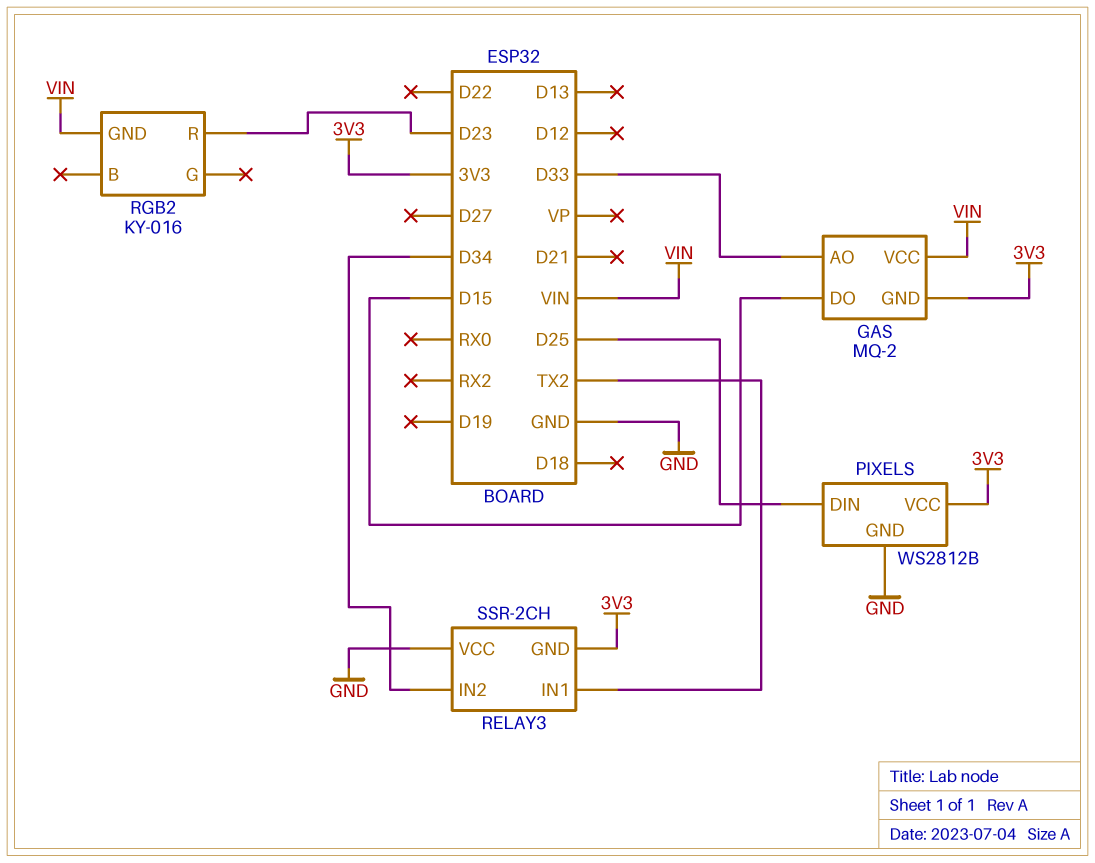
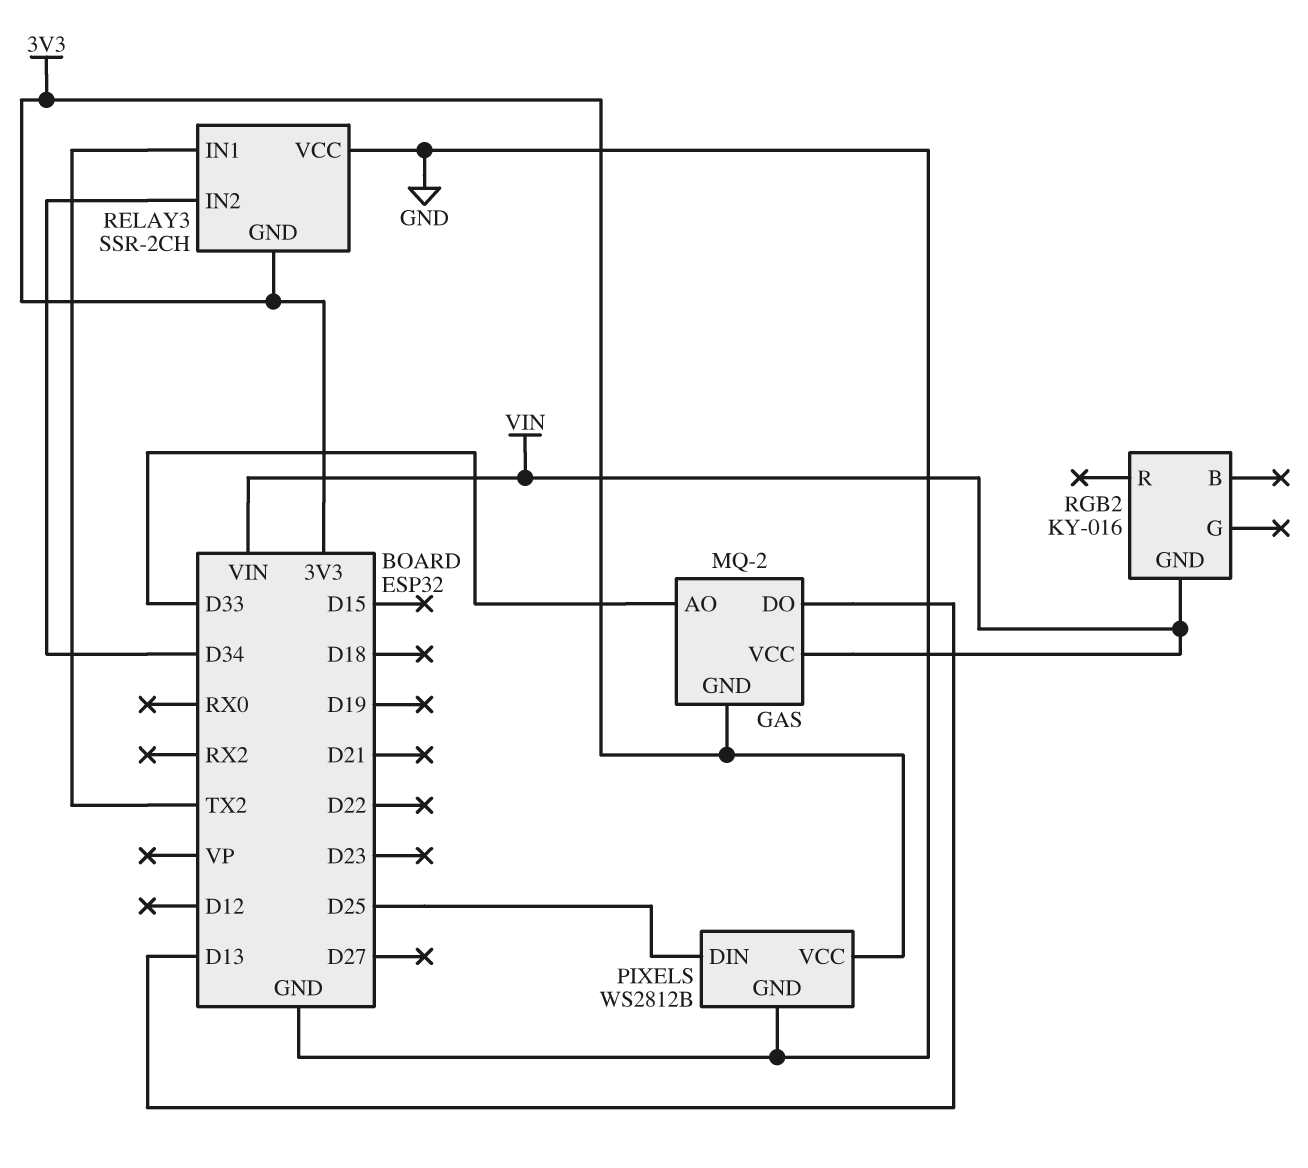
GAS pin DO: D15 -> D13
RGB2 pin R: D23 -> none

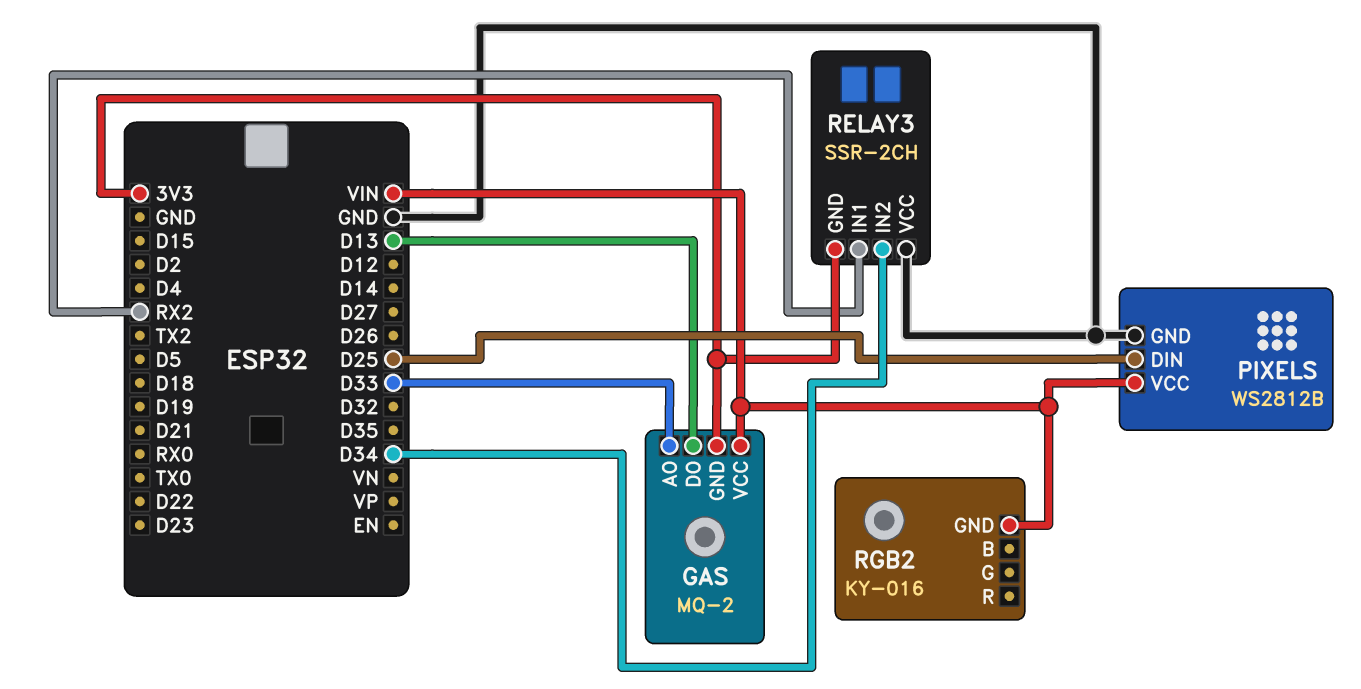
PIXELS pin VCC: 3V3 -> VIN
RELAY3 pin IN1: TX2 -> RX2

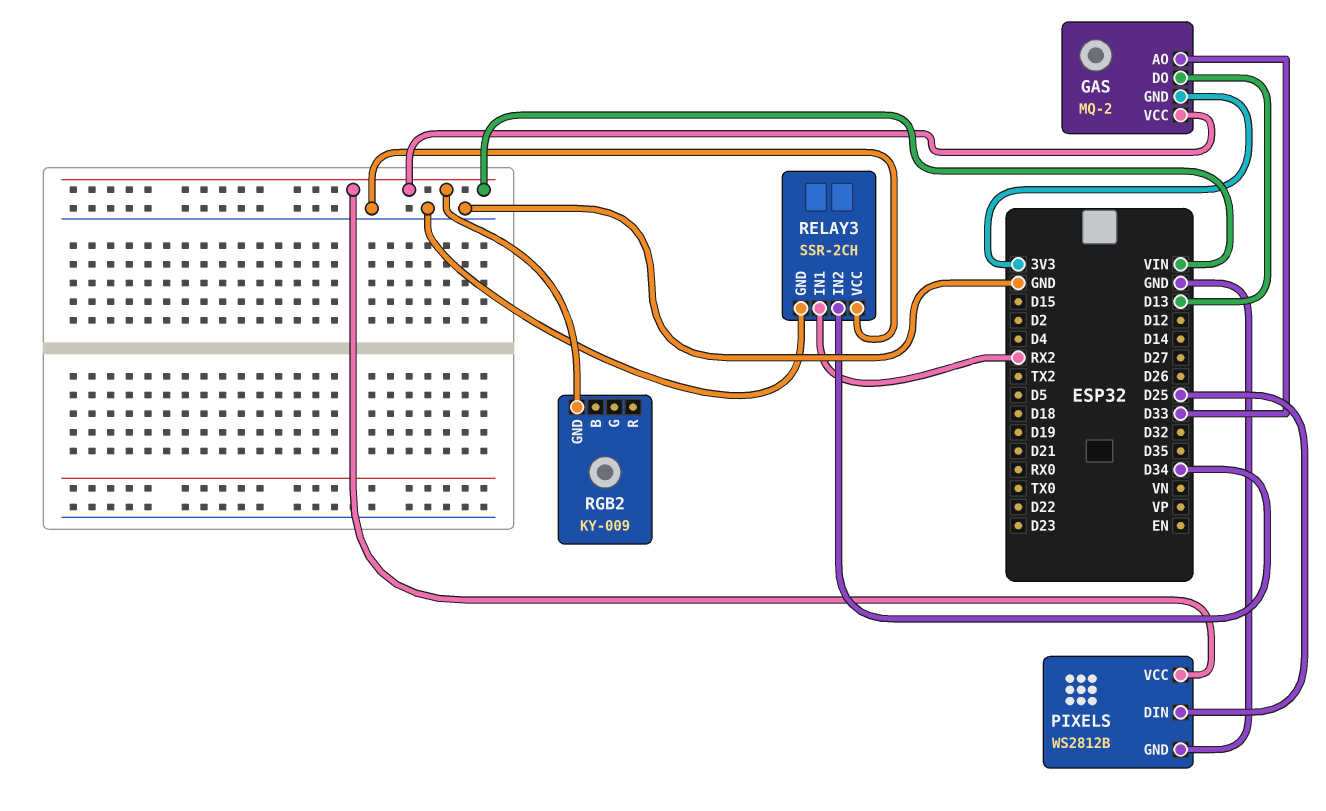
RELAY3 pin GND: 3V3 -> GND
RGB2: KY-016 -> KY-009

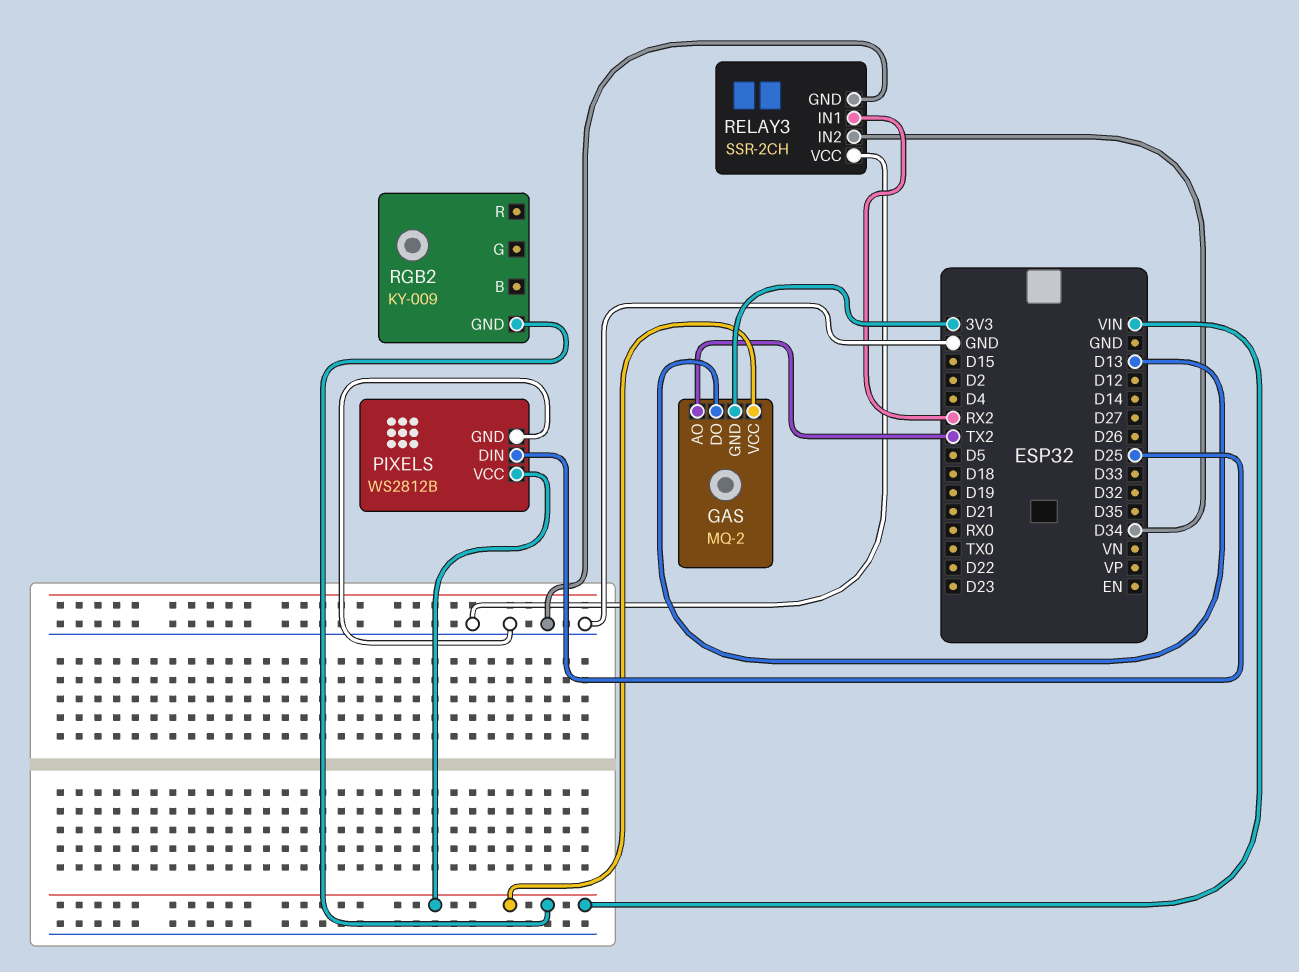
GAS pin AO: D33 -> TX2

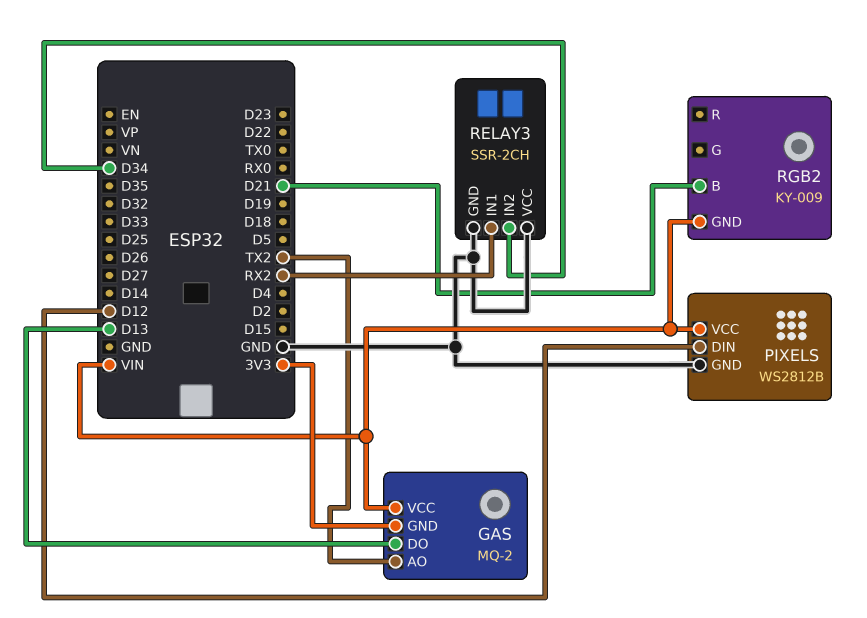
PIXELS pin DIN: D25 -> D12
RGB2 pin B: none -> D21

